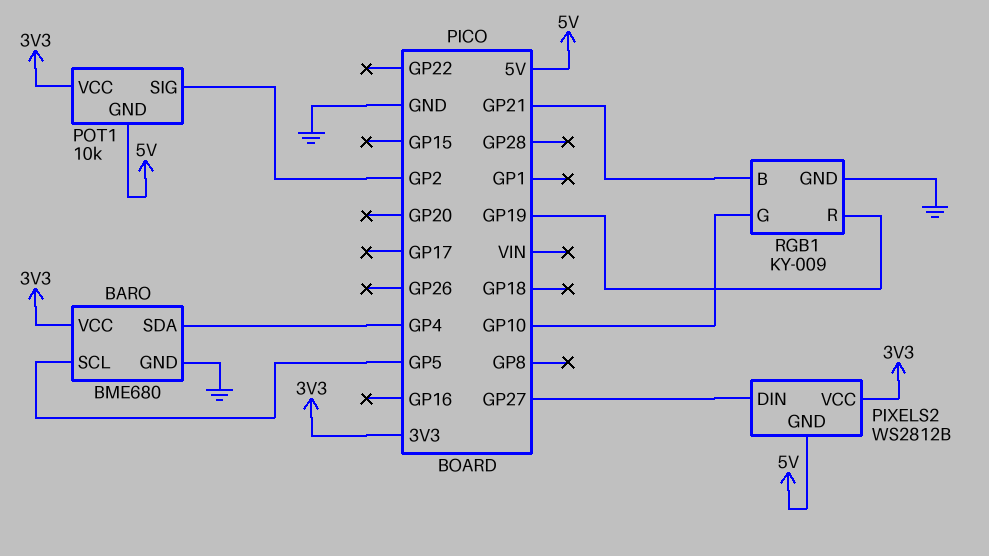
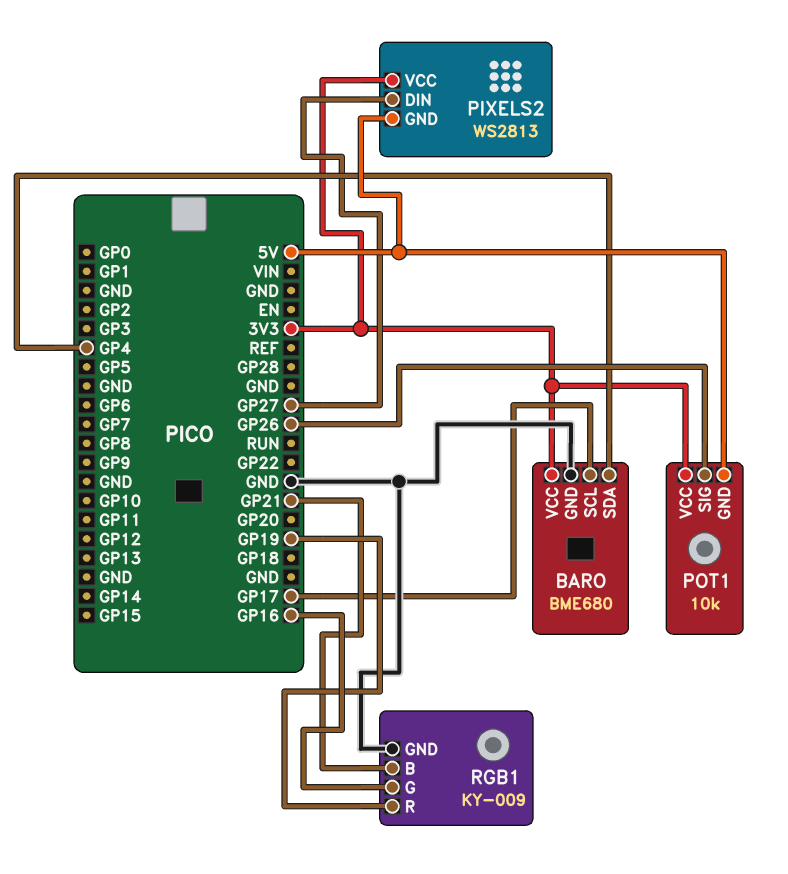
BARO pin SCL: GP5 -> GP17
PIXELS2: WS2812B -> WS2813
POT1 pin SIG: GP2 -> GP26
RGB1 pin G: GP10 -> GP16

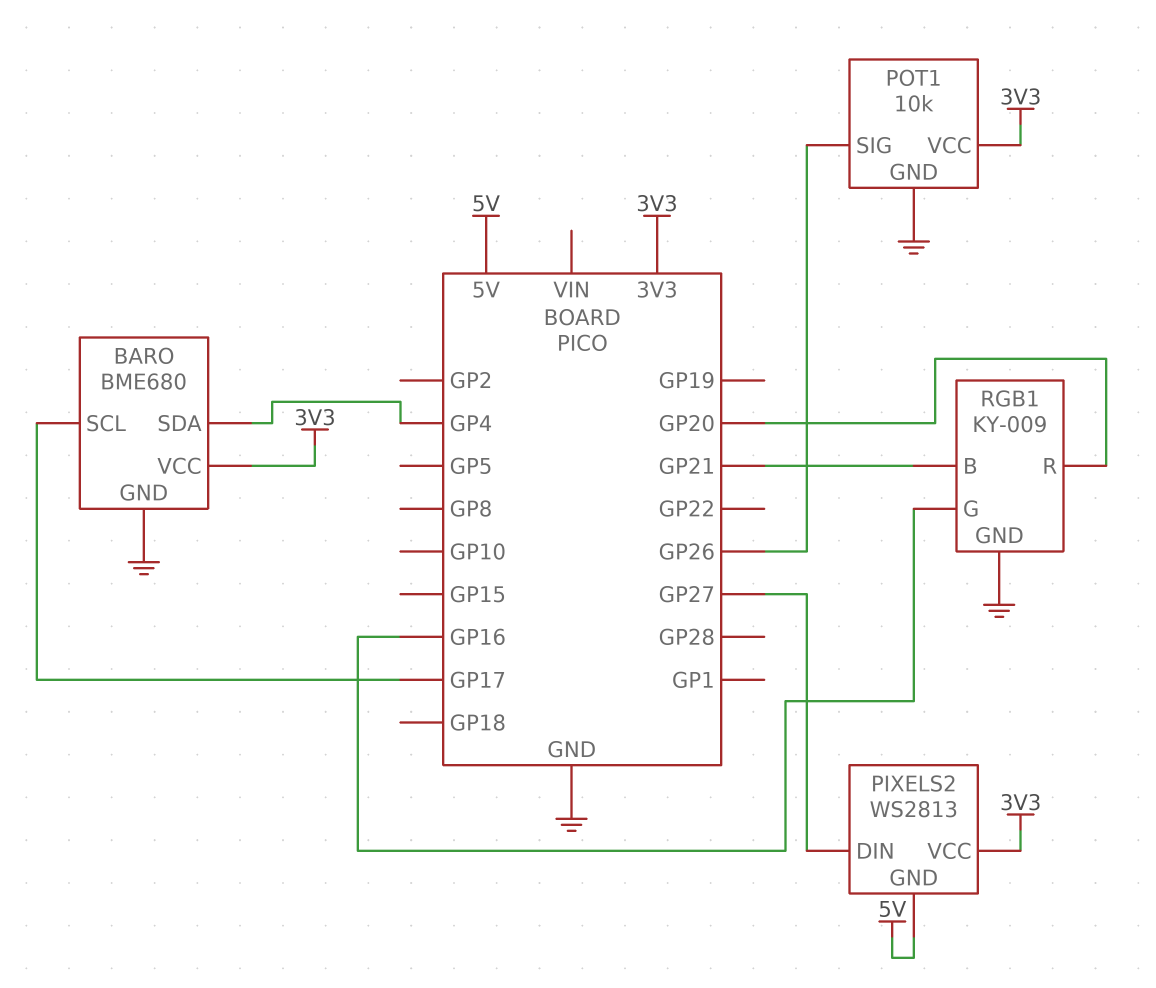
POT1 pin GND: 5V -> GND
RGB1 pin R: GP19 -> GP20

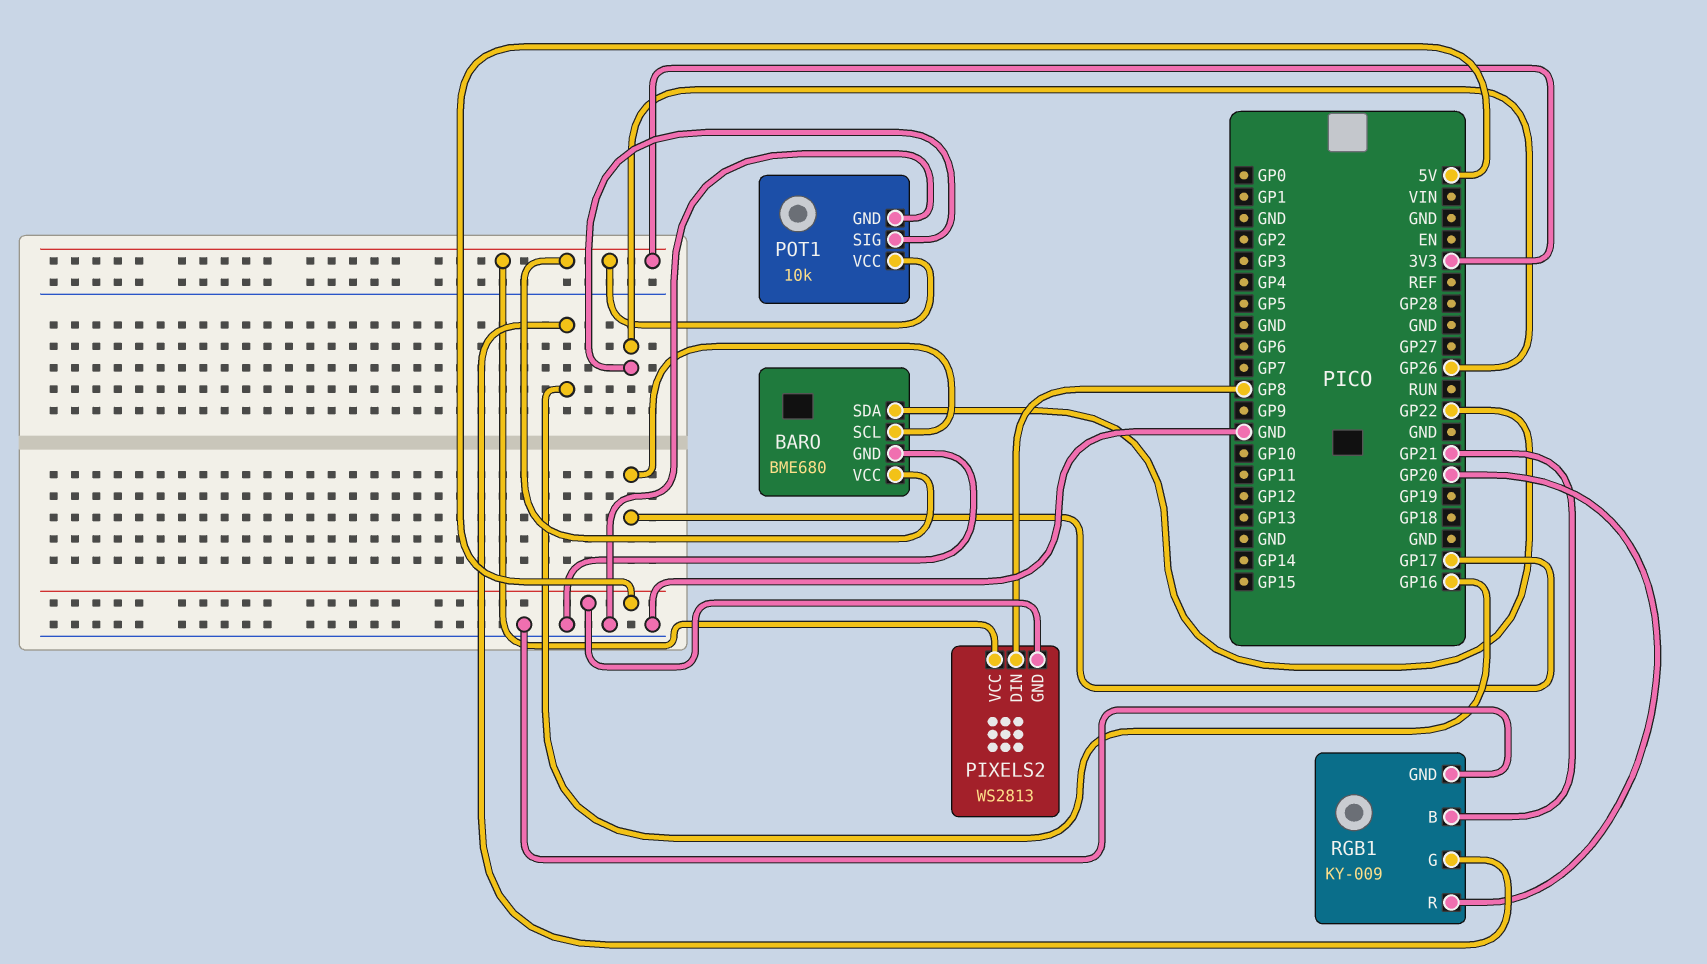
BARO pin SDA: GP4 -> GP22
PIXELS2 pin DIN: GP27 -> GP8

